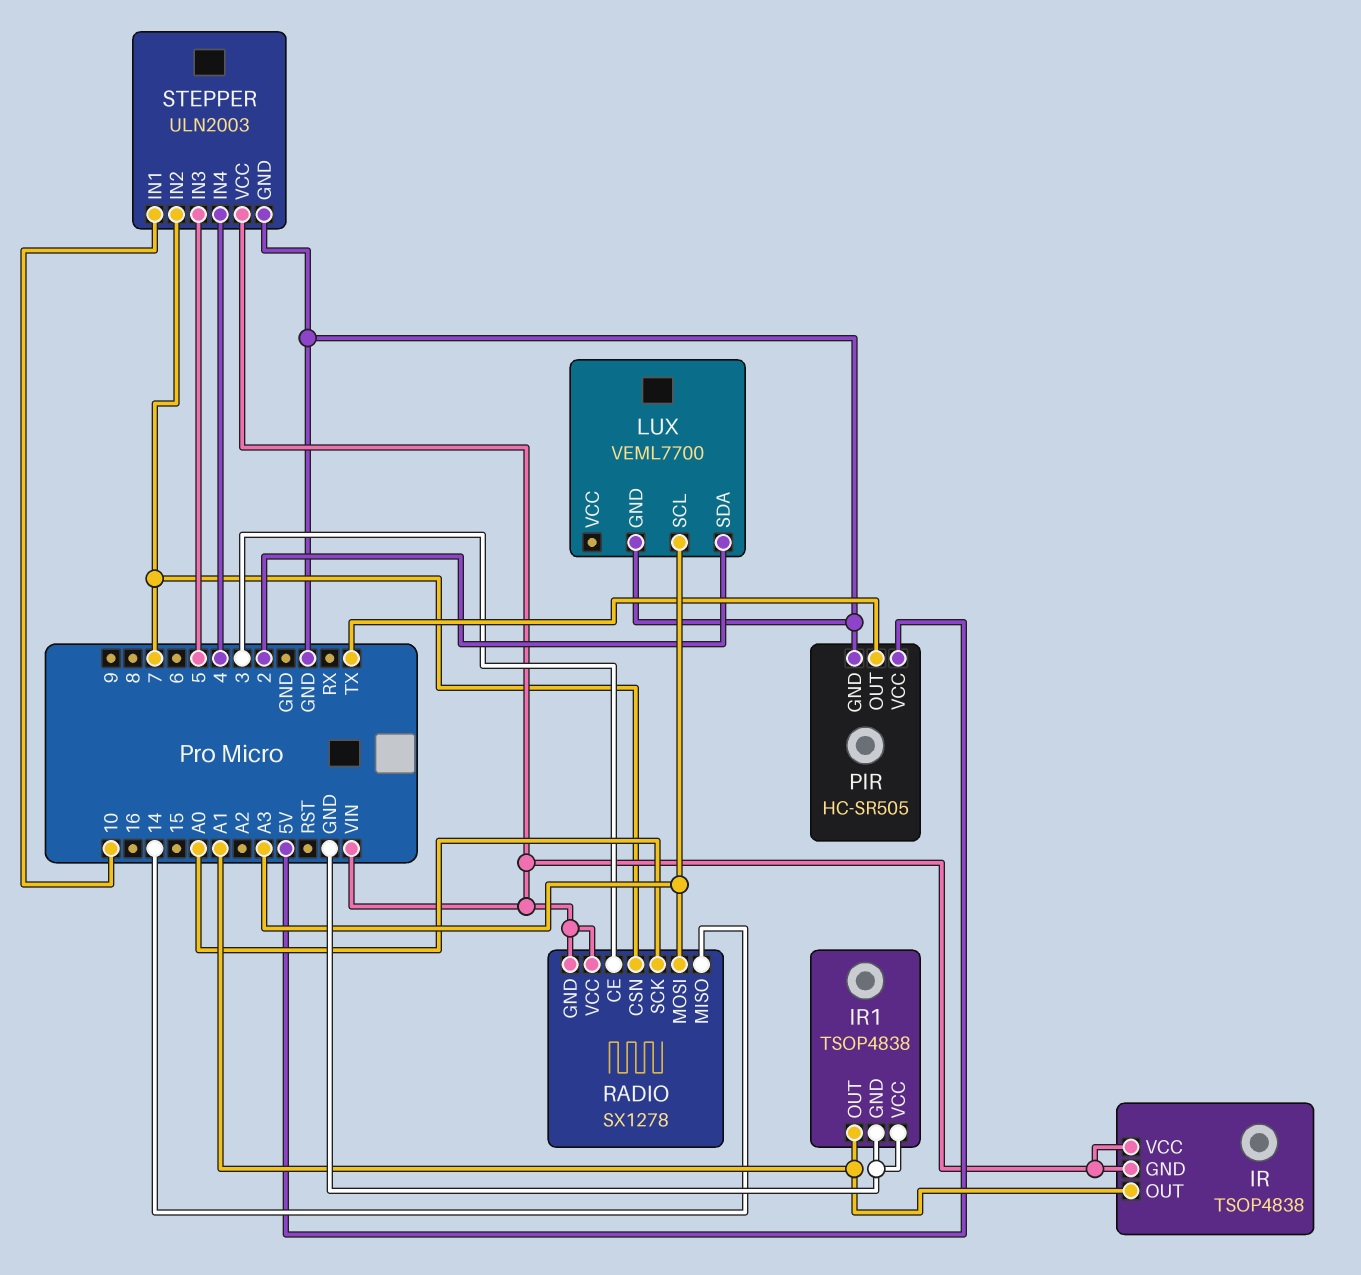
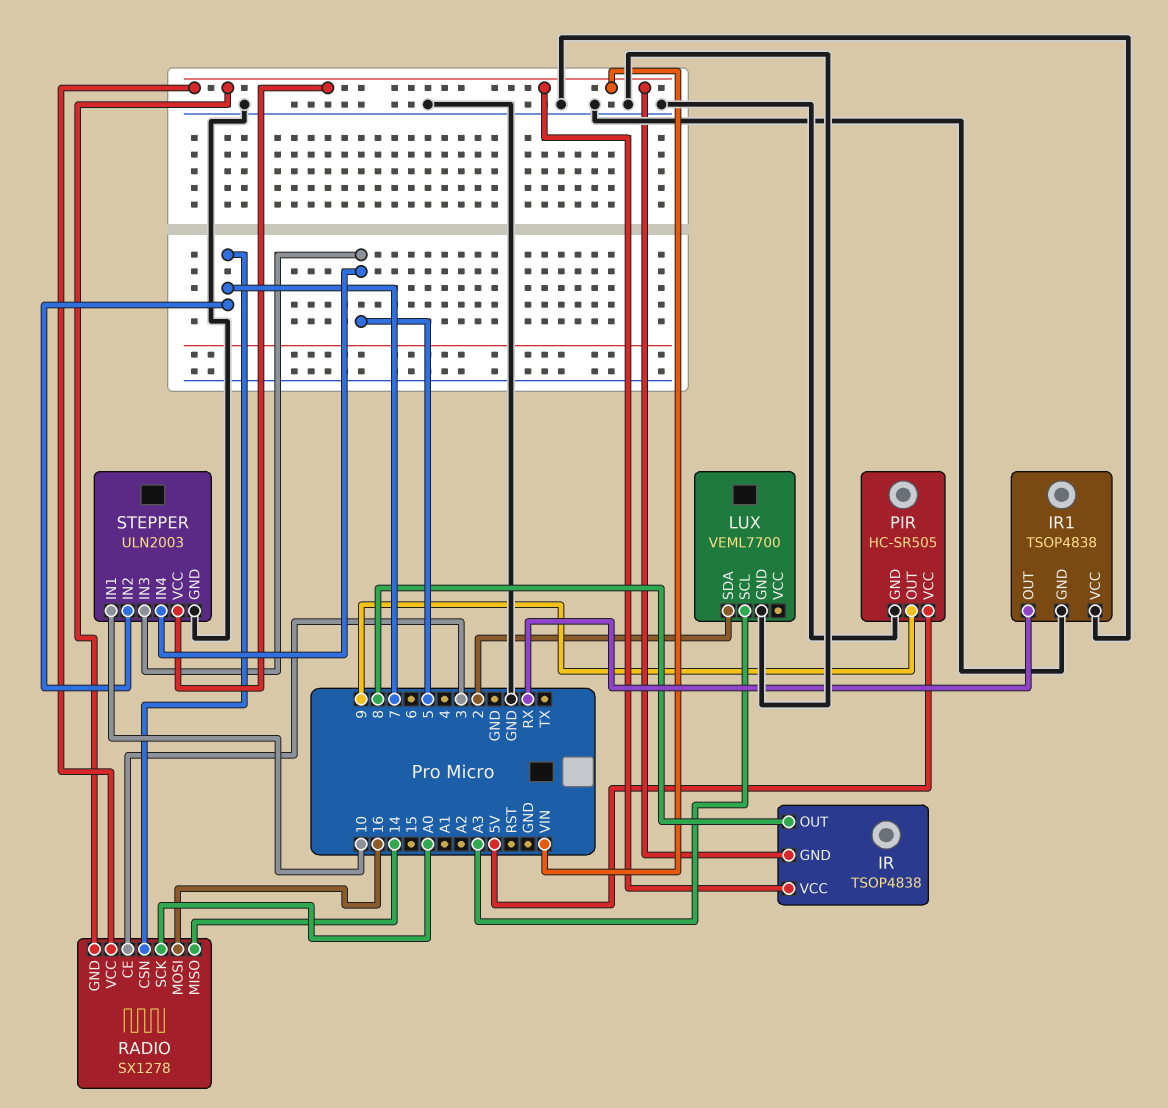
IR pin OUT: A1 -> 8
IR1 pin OUT: A1 -> RX
PIR pin OUT: TX -> 9
RADIO pin MOSI: A3 -> 16
STEPPER pin IN4: 4 -> 5

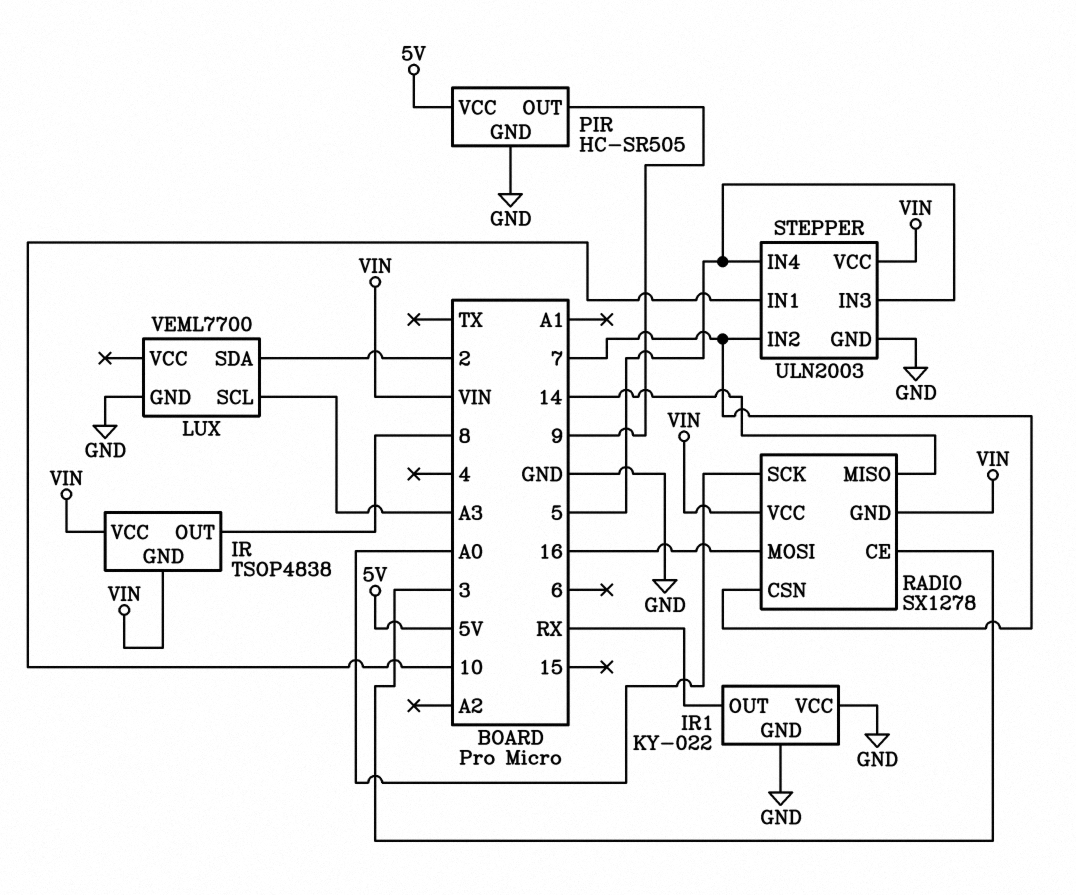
IR1: TSOP4838 -> KY-022

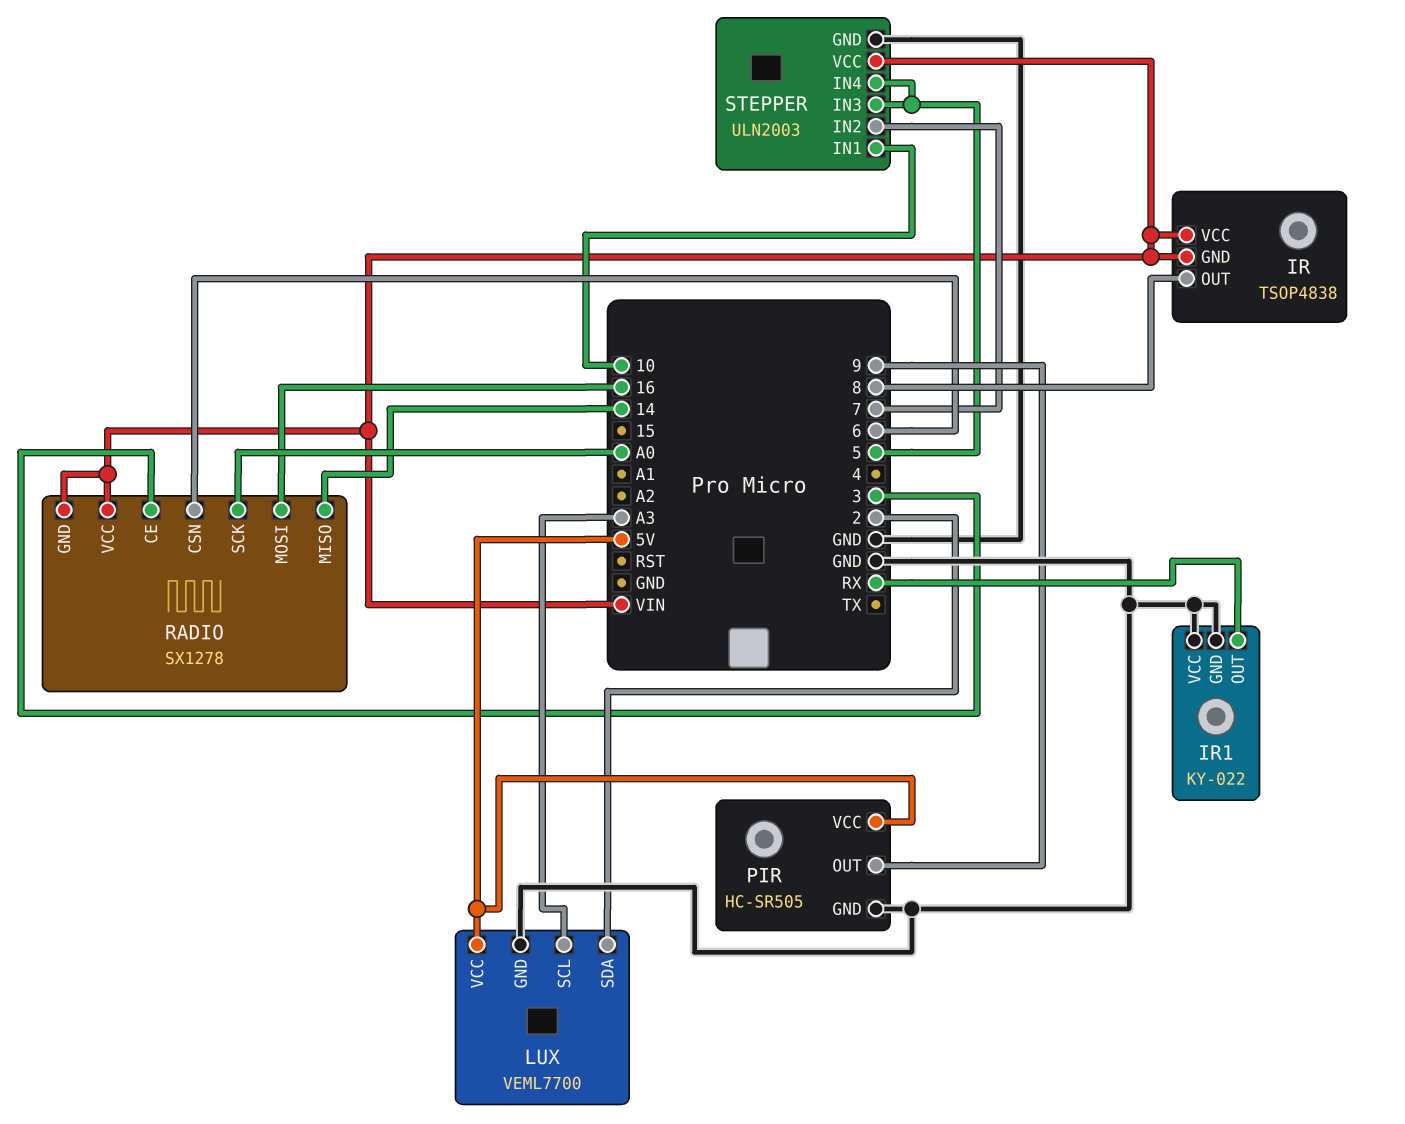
LUX pin VCC: none -> 5V
RADIO pin CSN: 7 -> 6

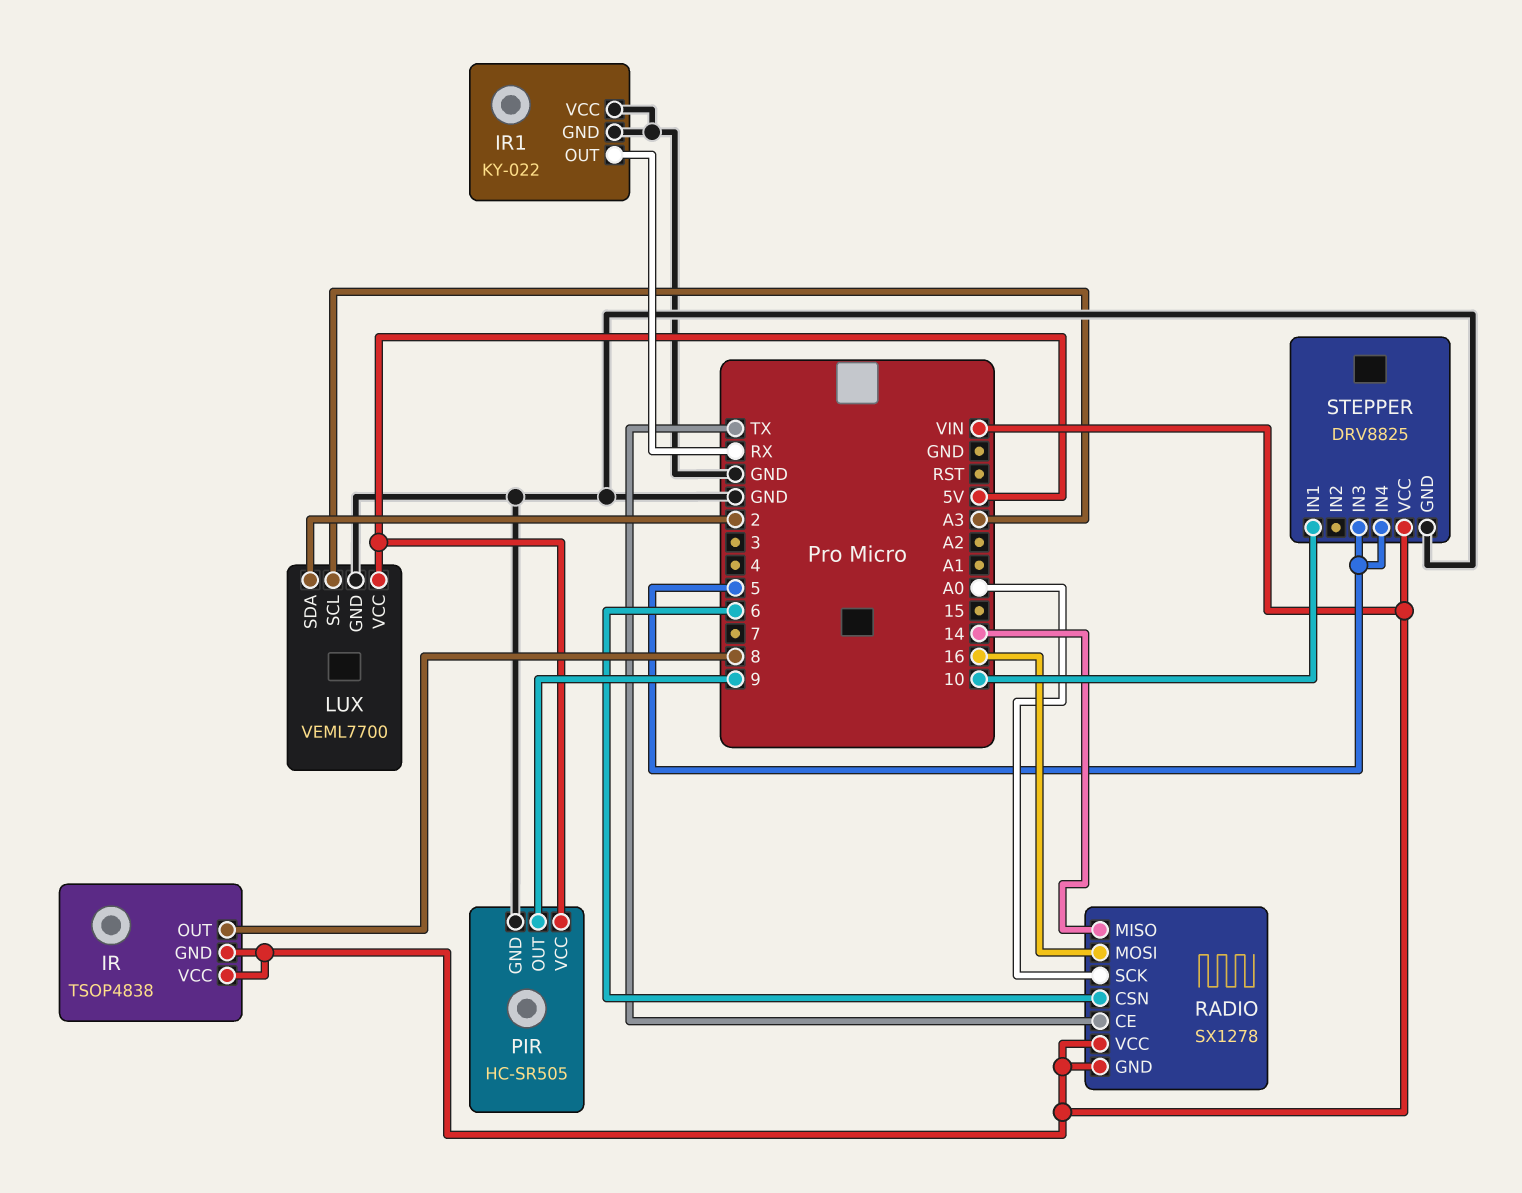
RADIO pin CE: 3 -> TX
STEPPER: ULN2003 -> DRV8825
STEPPER pin IN2: 7 -> none

